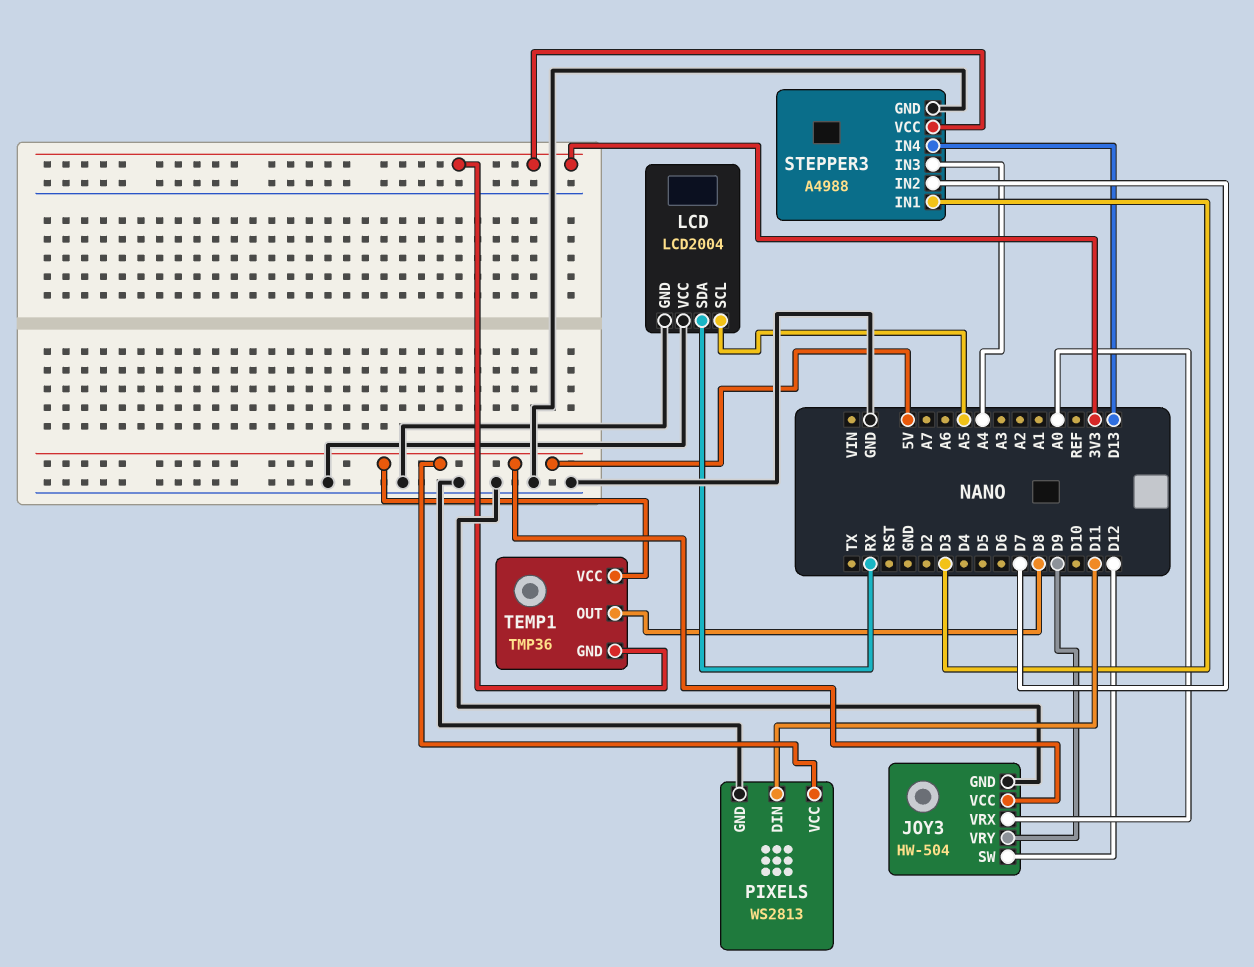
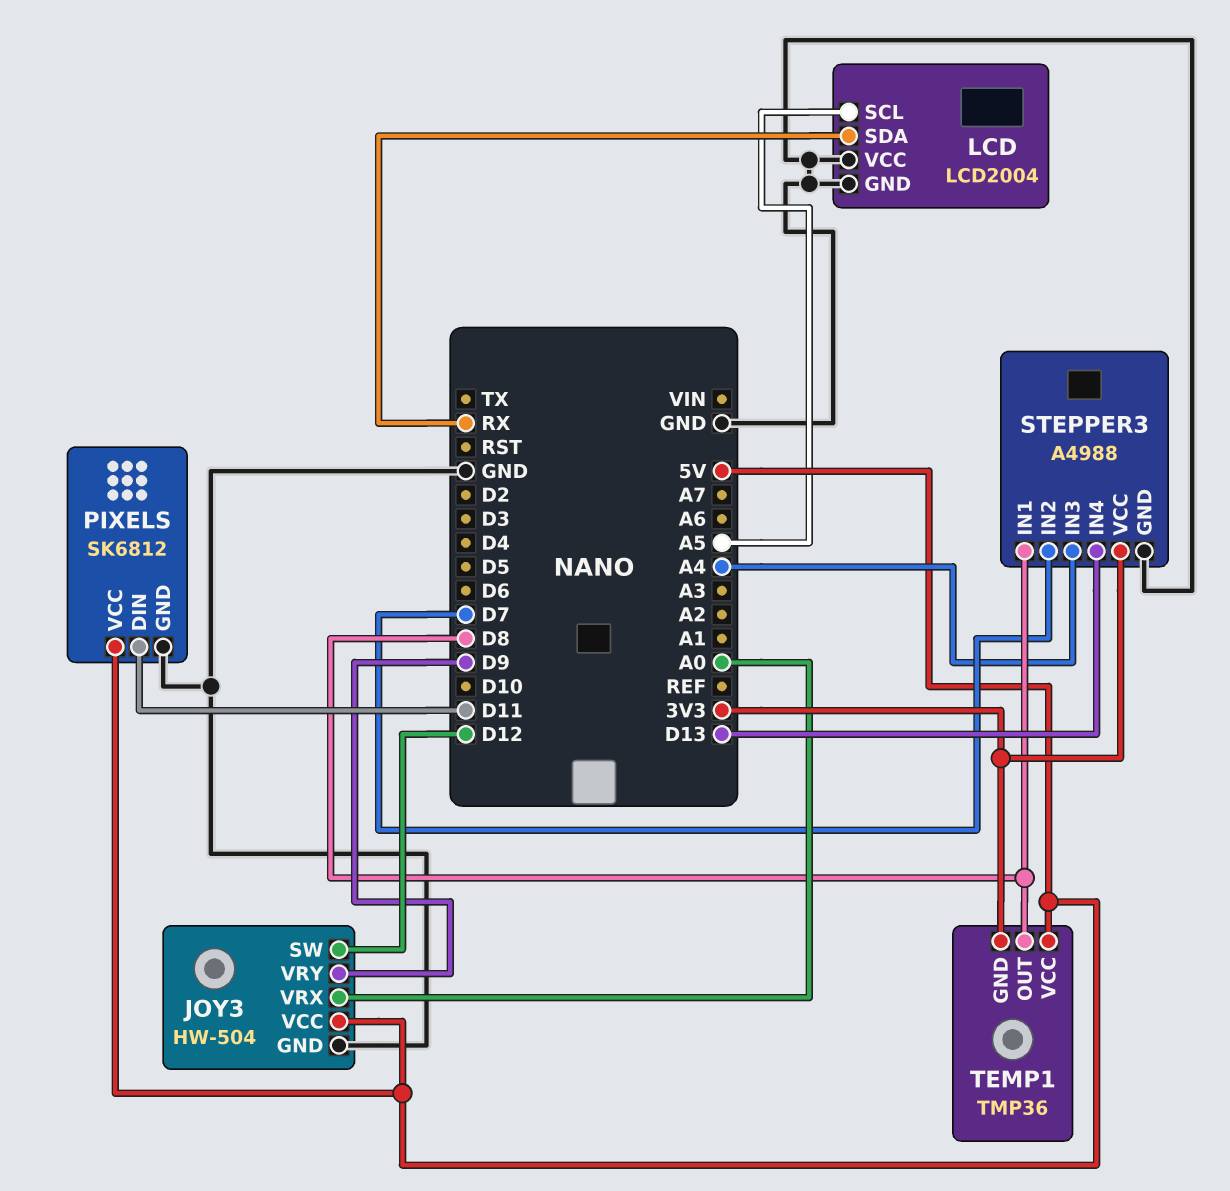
PIXELS: WS2813 -> SK6812
STEPPER3 pin IN1: D3 -> D8

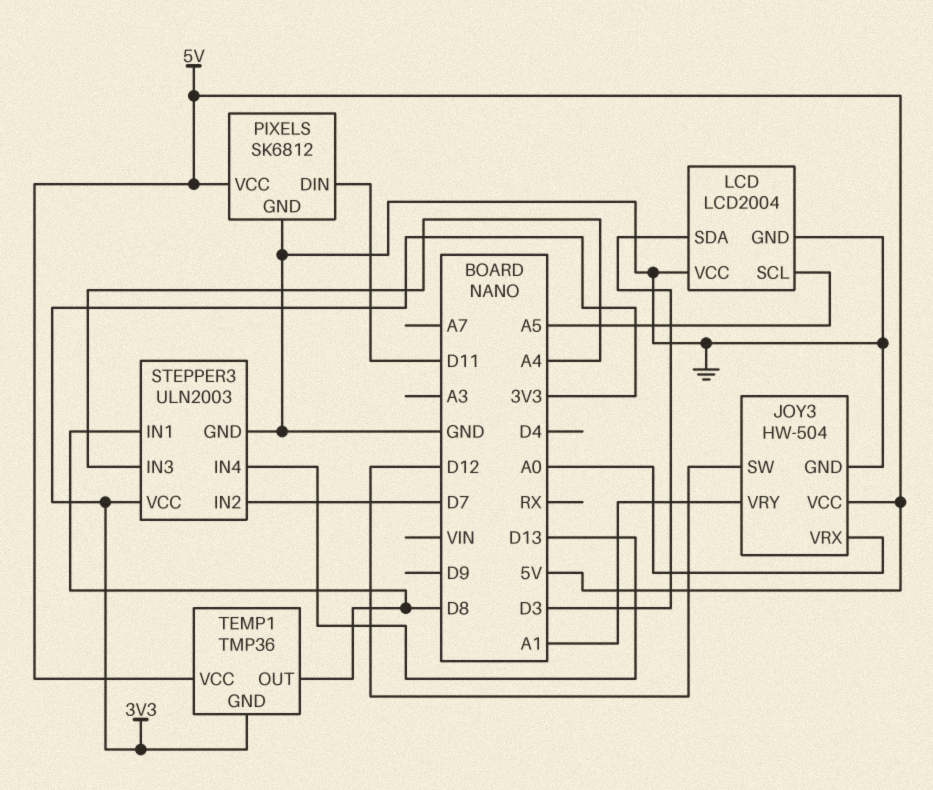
JOY3 pin VRY: D9 -> A1
LCD pin SDA: RX -> D3
STEPPER3: A4988 -> ULN2003

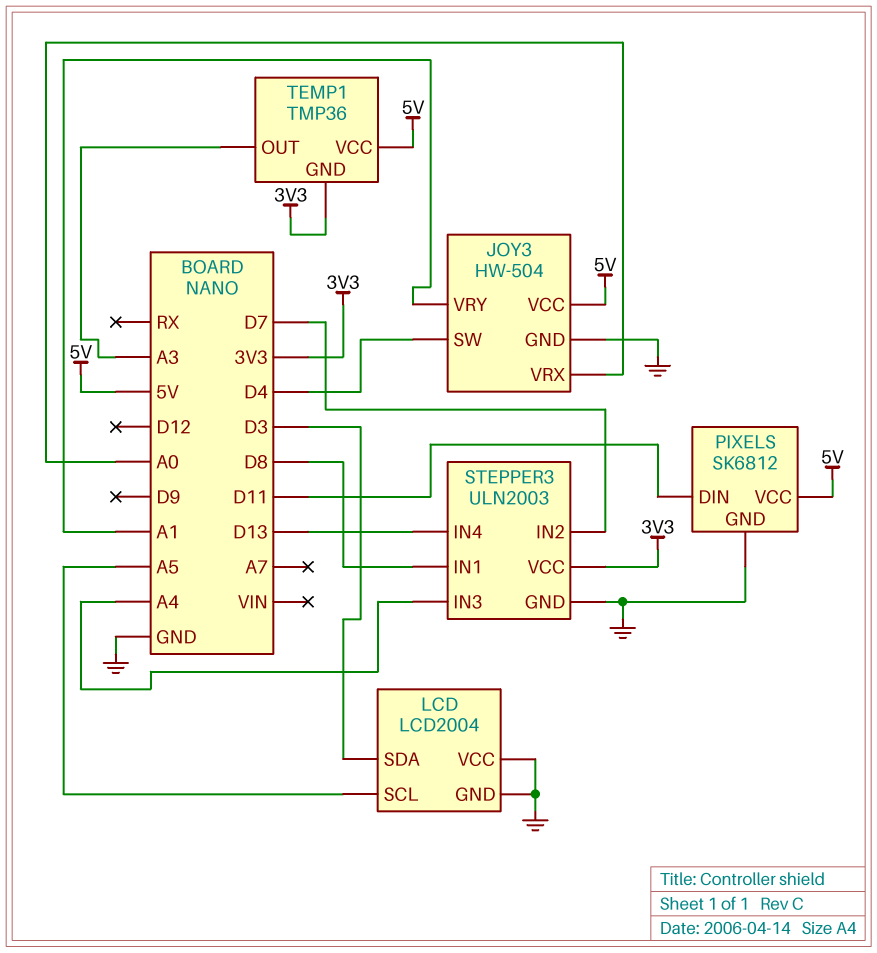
JOY3 pin SW: D12 -> D4
TEMP1 pin OUT: D8 -> A3

